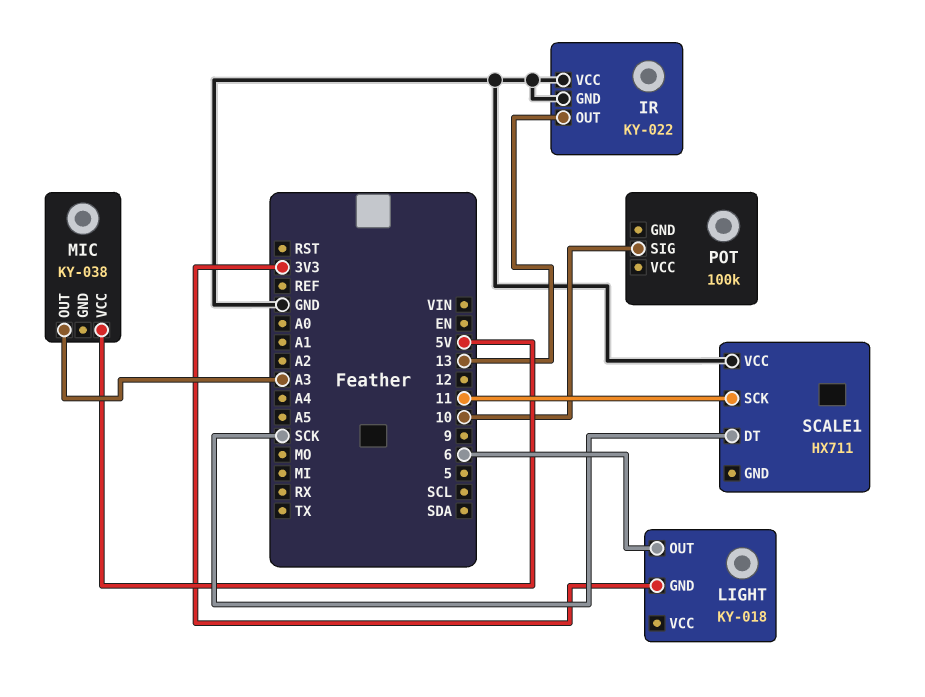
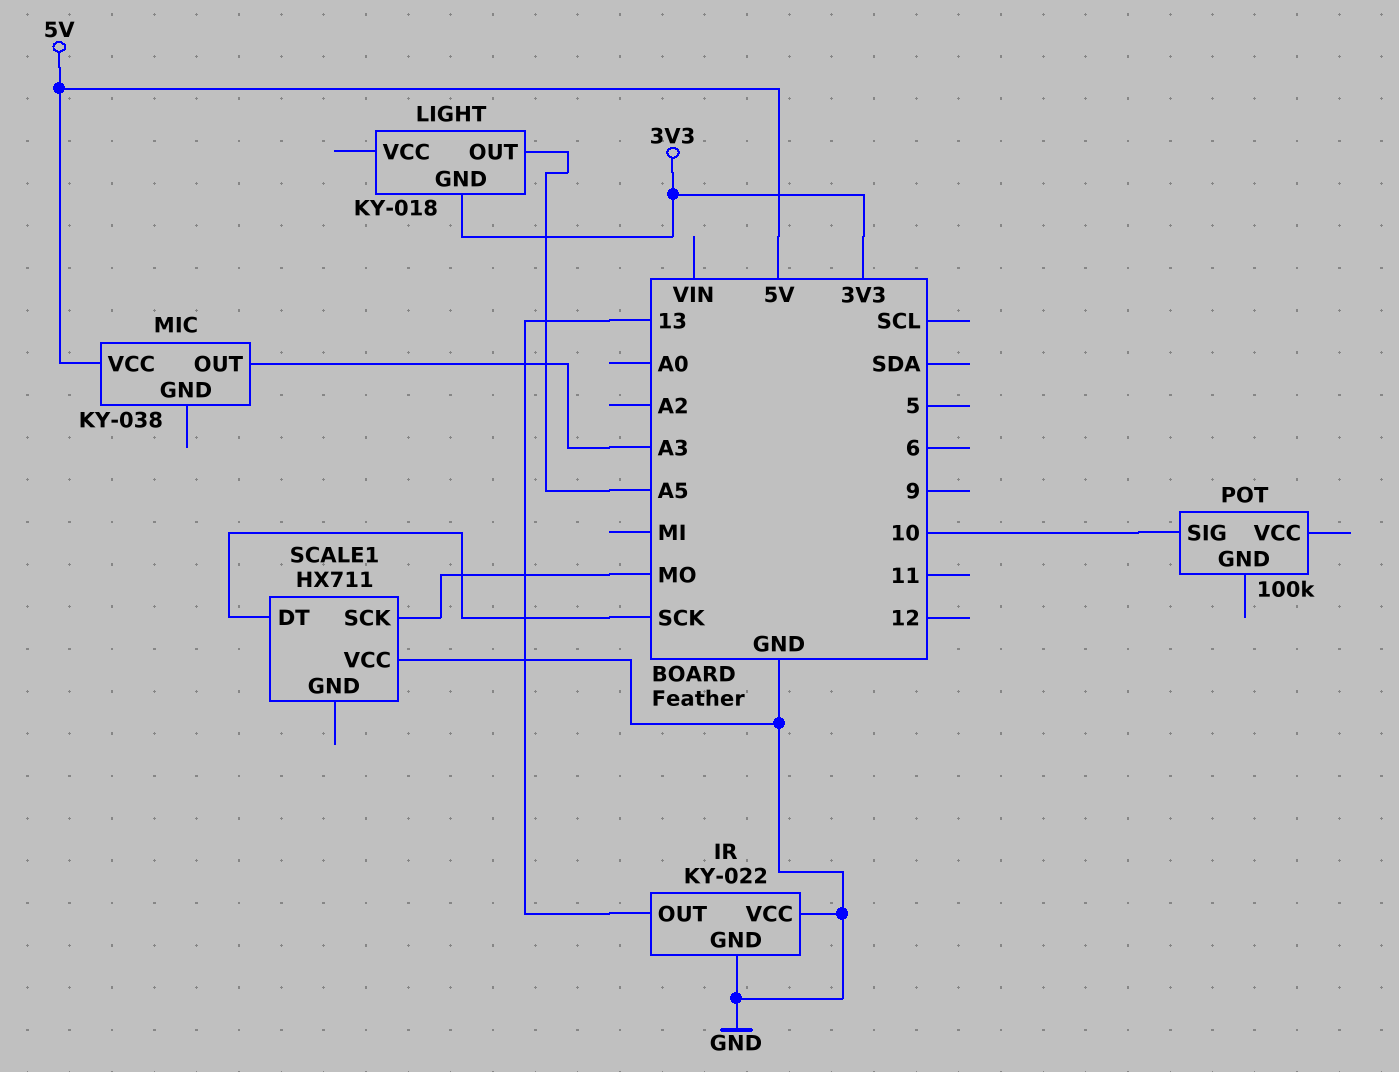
LIGHT pin OUT: 6 -> A5
SCALE1 pin SCK: 11 -> MO

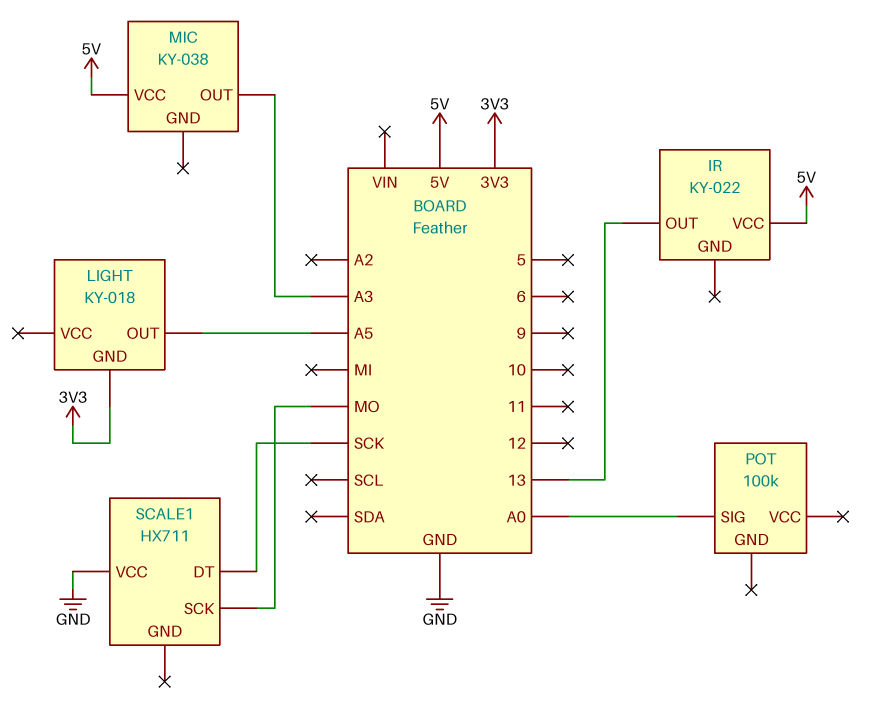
IR pin GND: GND -> none
IR pin VCC: GND -> 5V
POT pin SIG: 10 -> A0

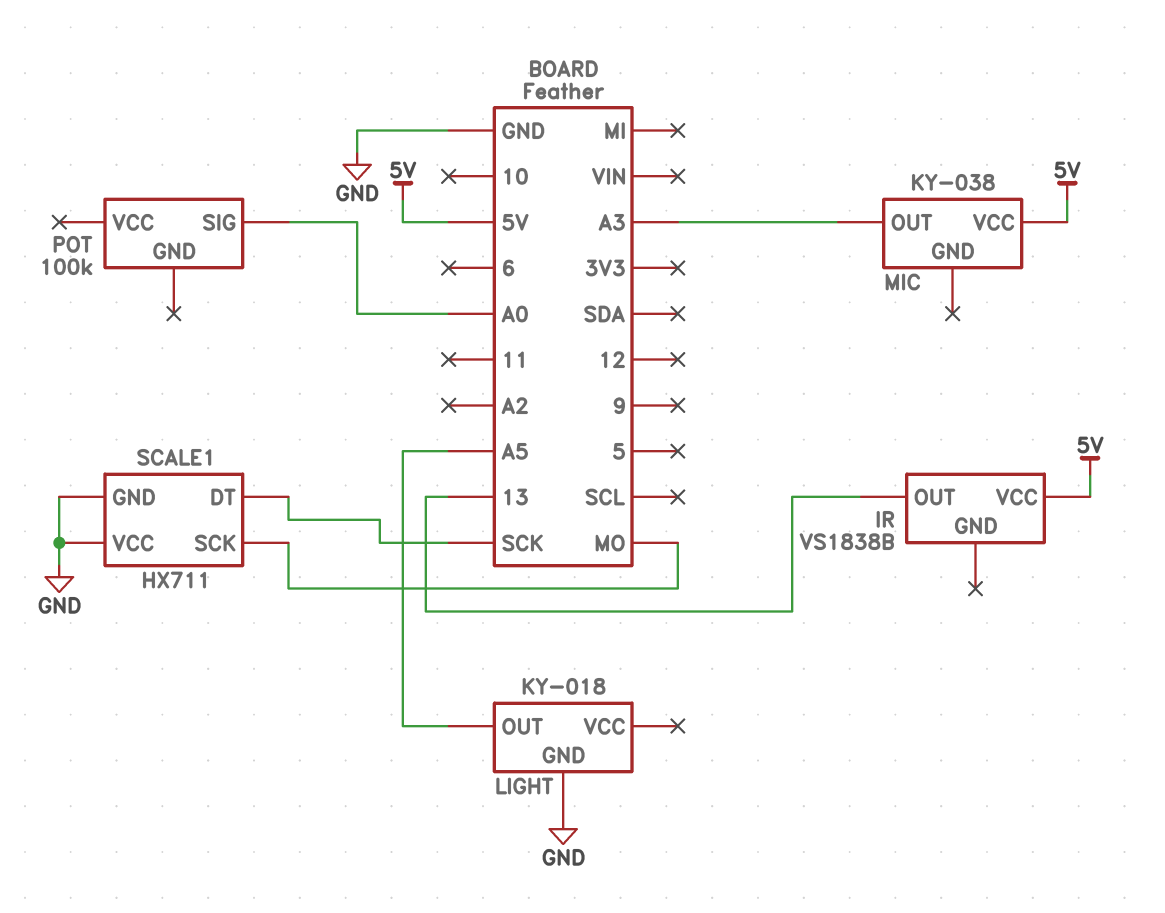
IR: KY-022 -> VS1838B
LIGHT pin GND: 3V3 -> GND
SCALE1 pin GND: none -> GND

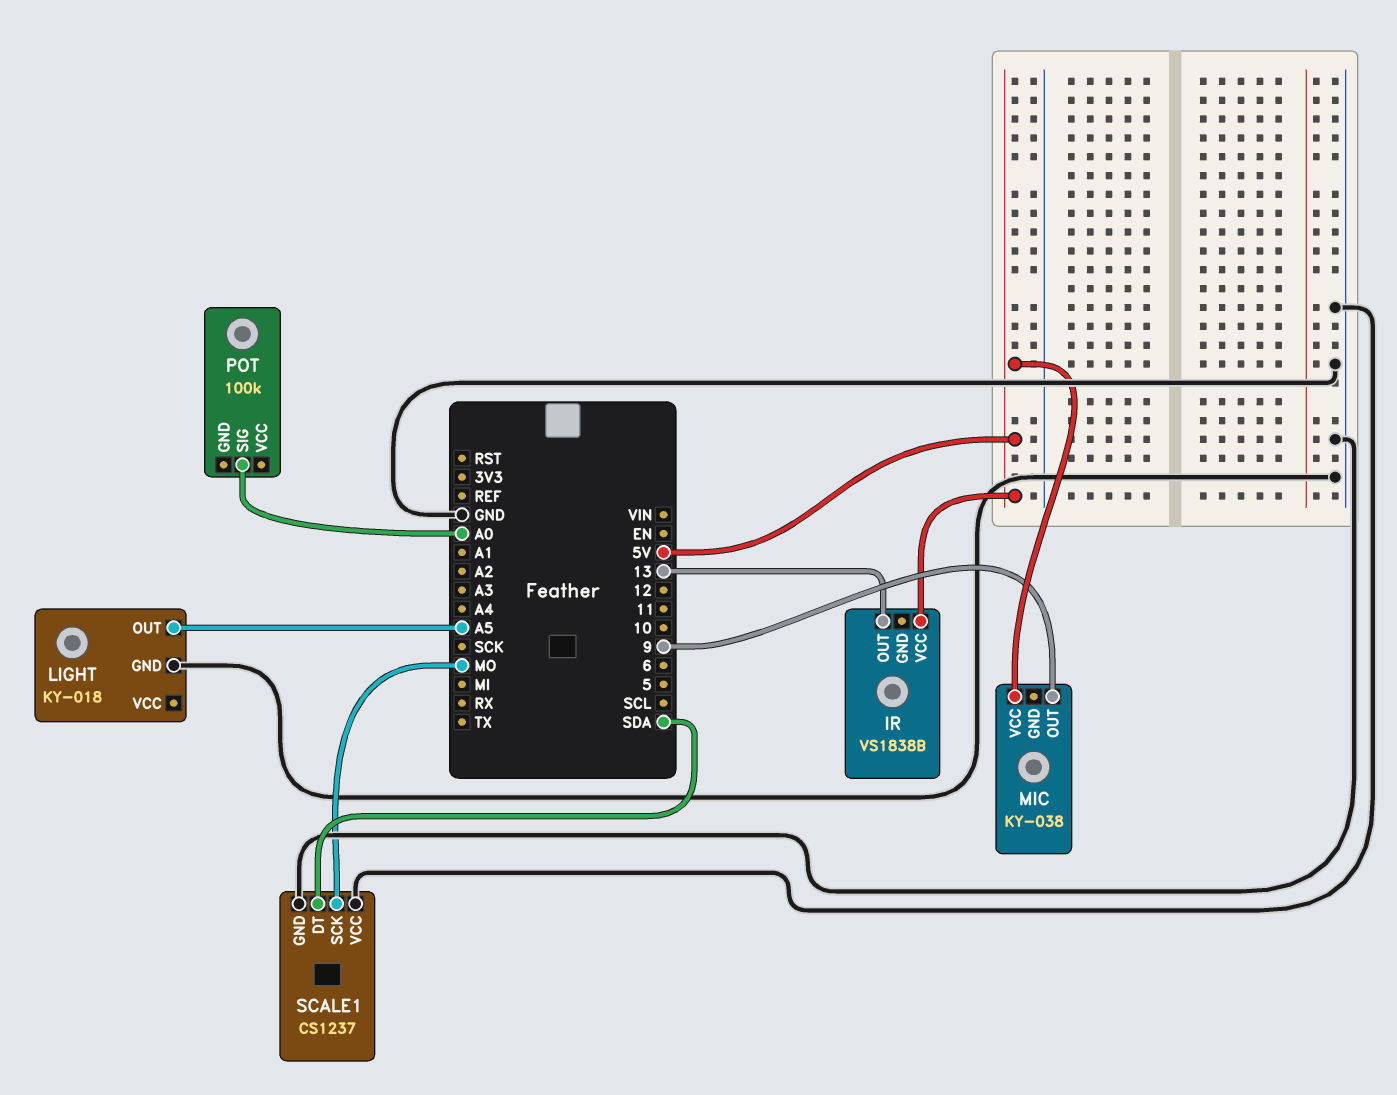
MIC pin OUT: A3 -> 9
SCALE1: HX711 -> CS1237
SCALE1 pin DT: SCK -> SDA

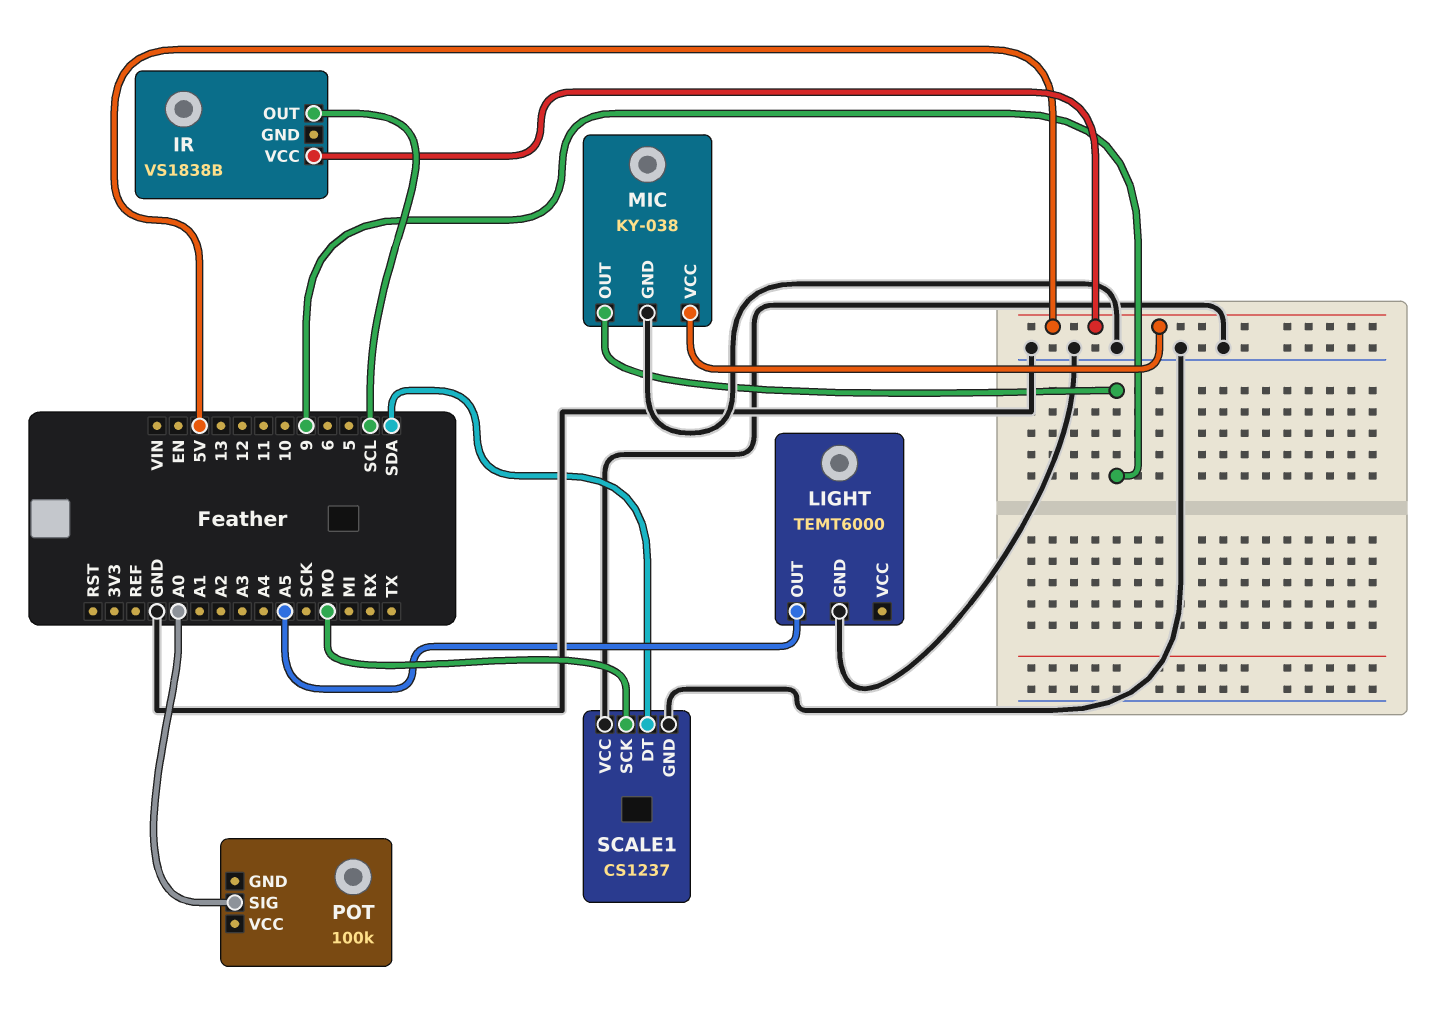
IR pin OUT: 13 -> SCL
LIGHT: KY-018 -> TEMT6000
MIC pin GND: none -> GND

